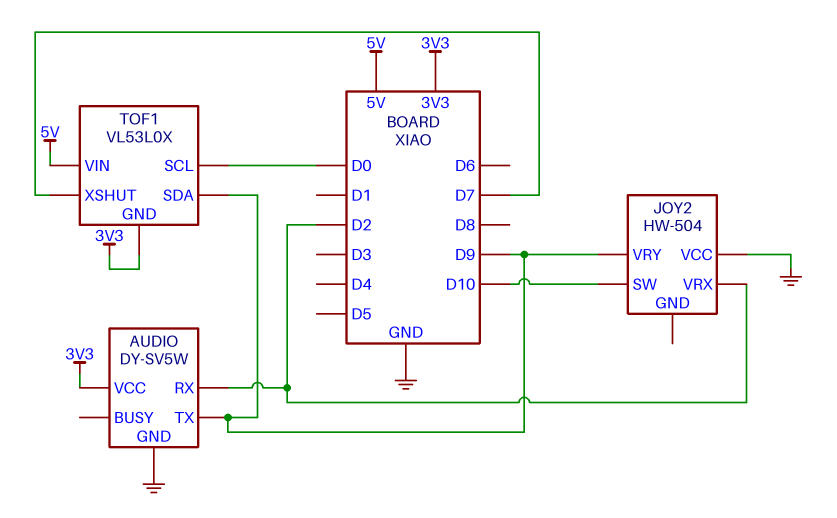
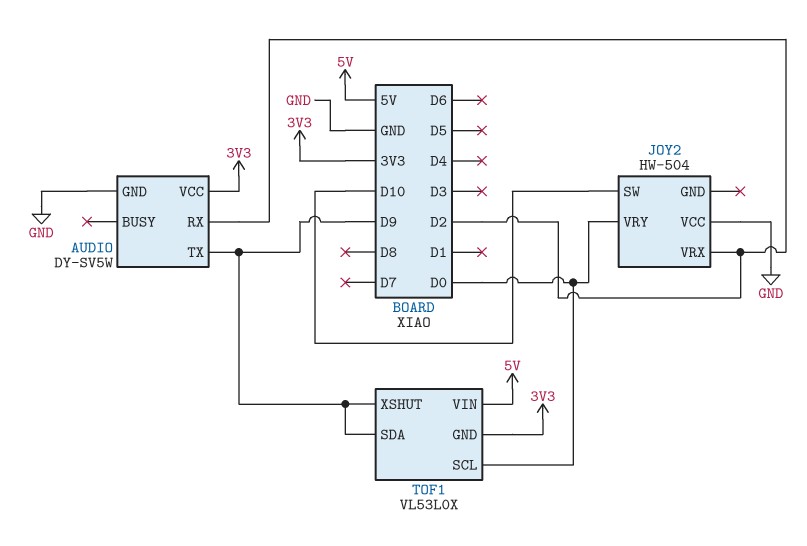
JOY2 pin VRY: D9 -> D0
TOF1 pin XSHUT: D7 -> D9

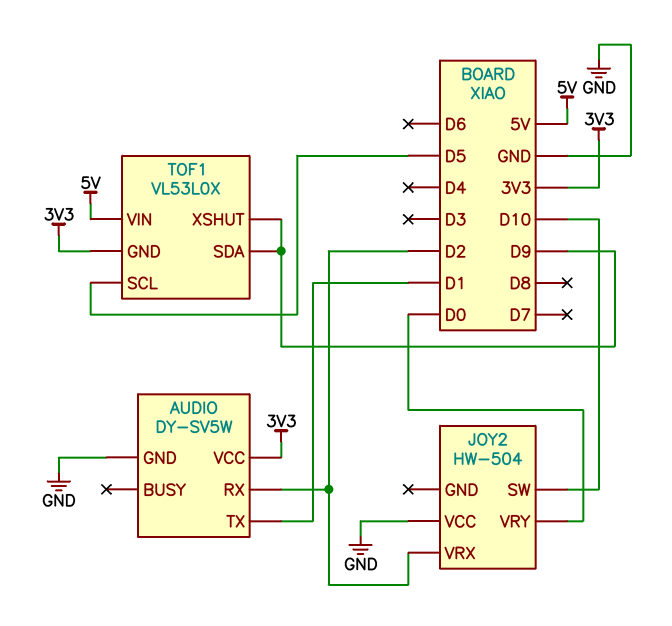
AUDIO pin TX: D9 -> D1
TOF1 pin SCL: D0 -> D5

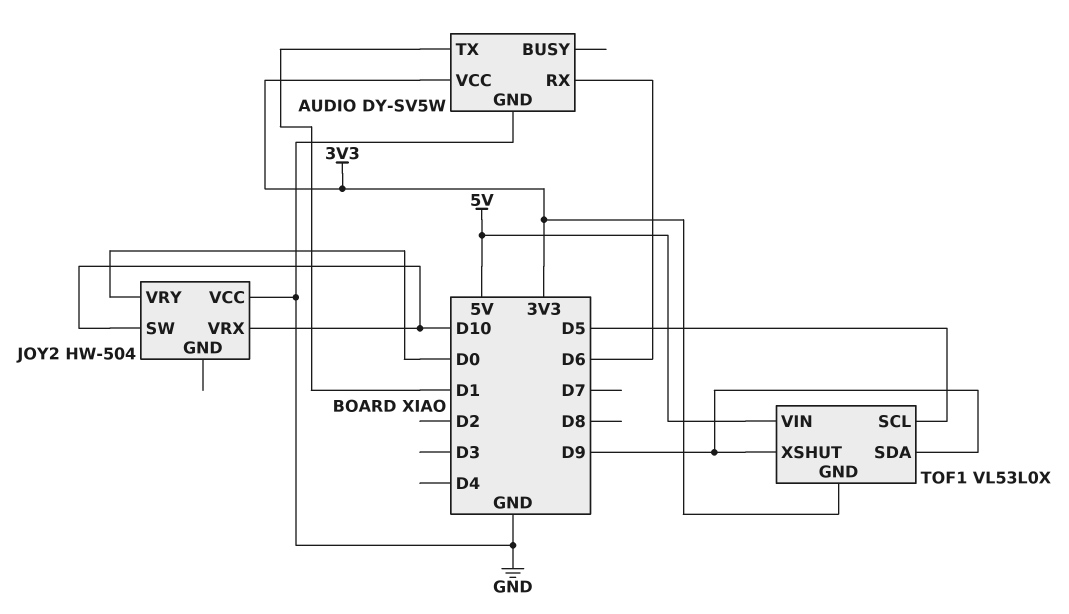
AUDIO pin RX: D2 -> D6
JOY2 pin VRX: D2 -> D10

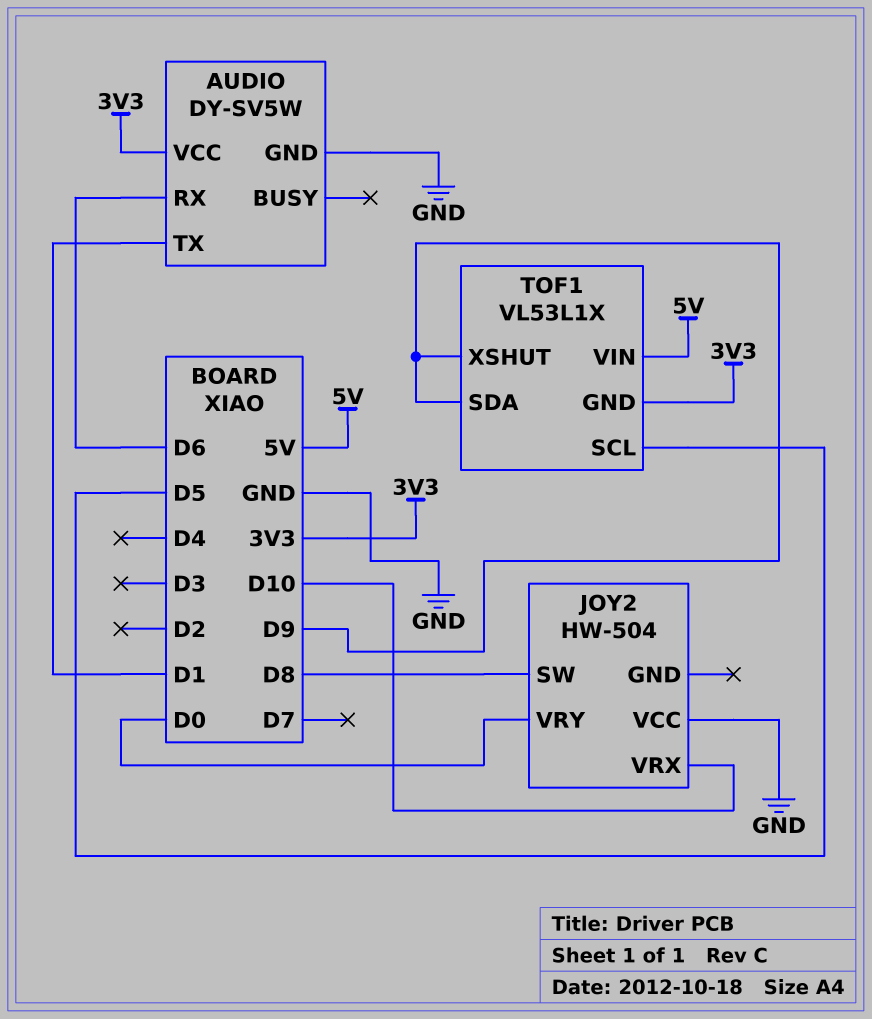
JOY2 pin SW: D10 -> D8
TOF1: VL53L0X -> VL53L1X

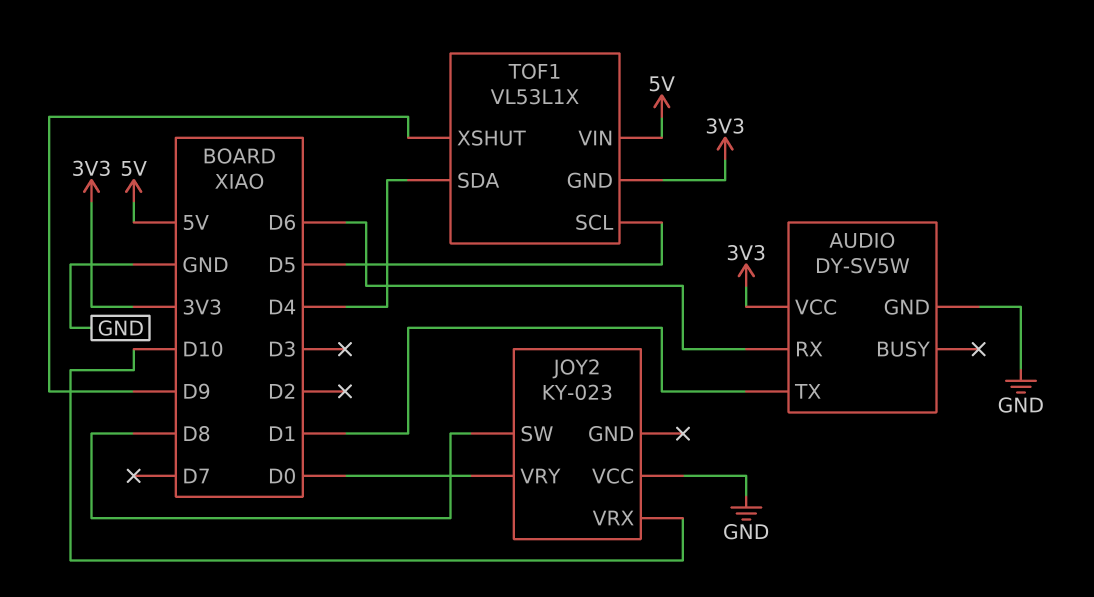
JOY2: HW-504 -> KY-023
TOF1 pin SDA: D9 -> D4

